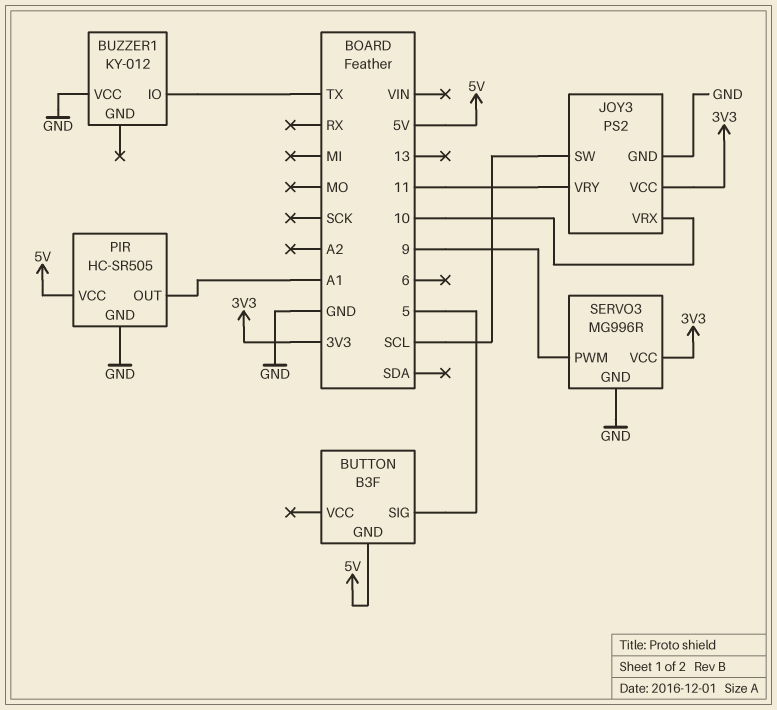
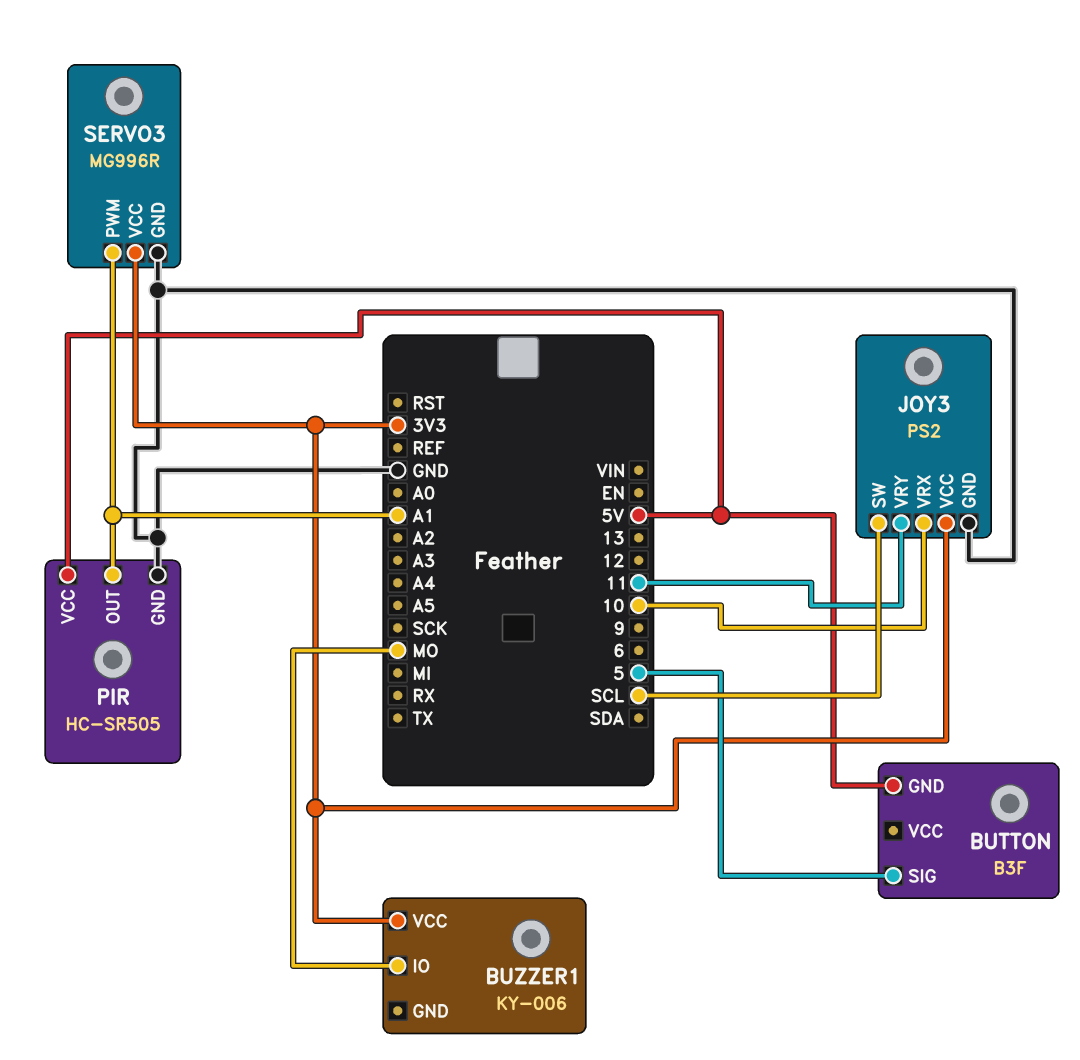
BUZZER1: KY-012 -> KY-006
BUZZER1 pin IO: TX -> MO
BUZZER1 pin VCC: GND -> 3V3
SERVO3 pin PWM: 9 -> A1

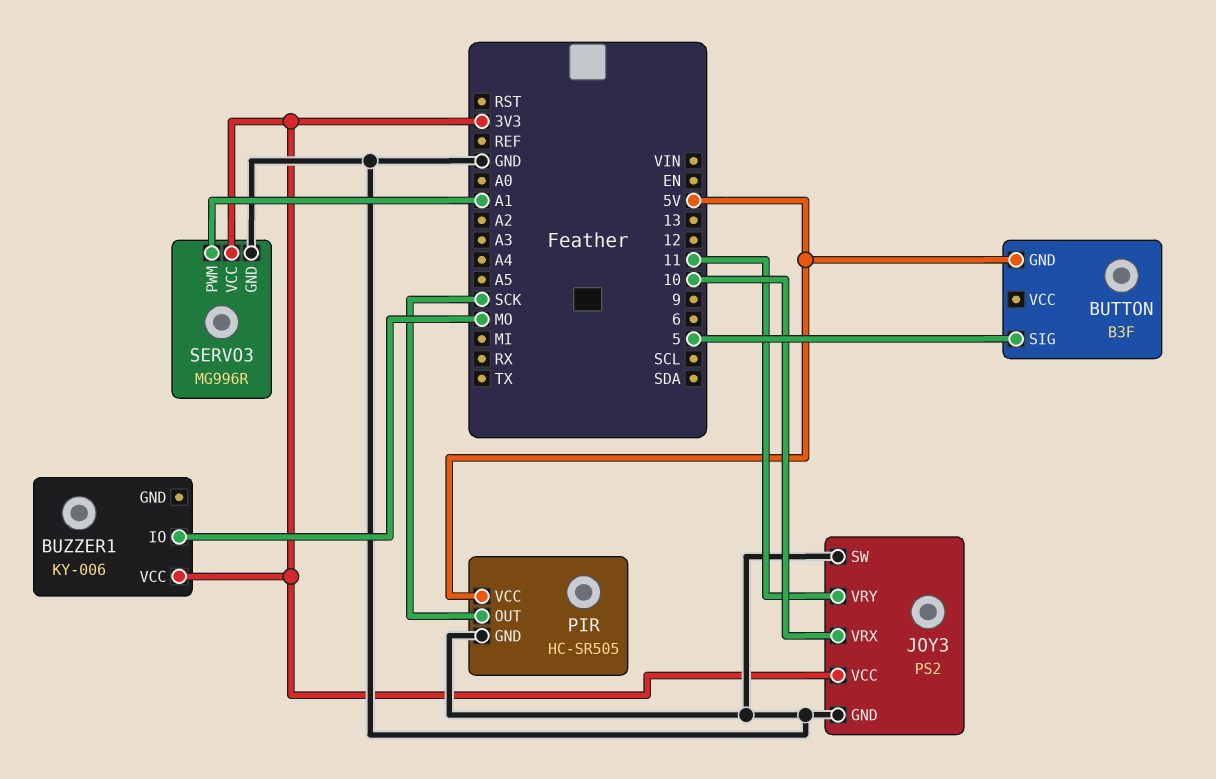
JOY3 pin SW: SCL -> GND
PIR pin OUT: A1 -> SCK

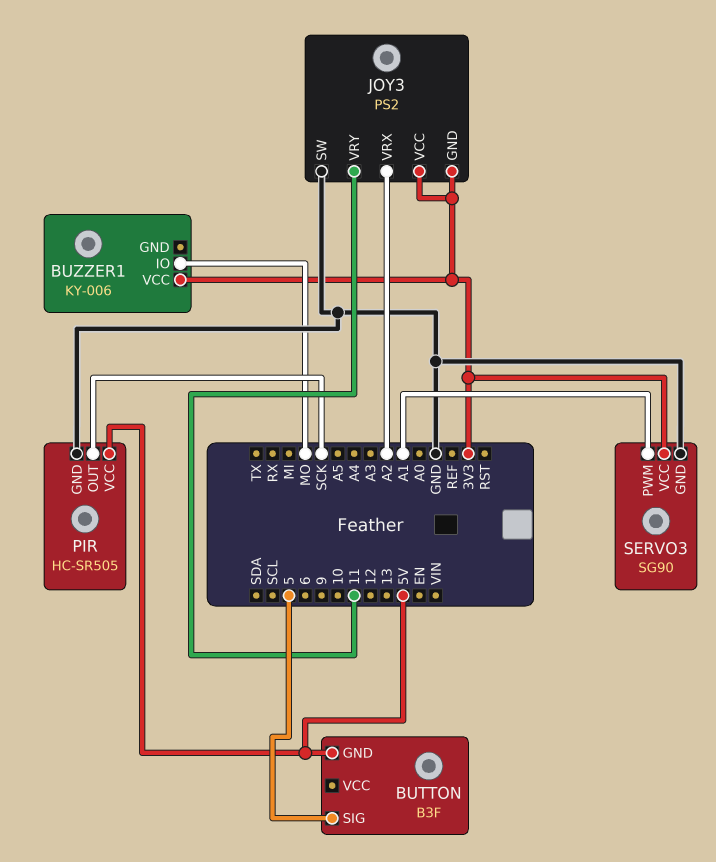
JOY3 pin GND: GND -> 3V3
JOY3 pin VRX: 10 -> A2
SERVO3: MG996R -> SG90

